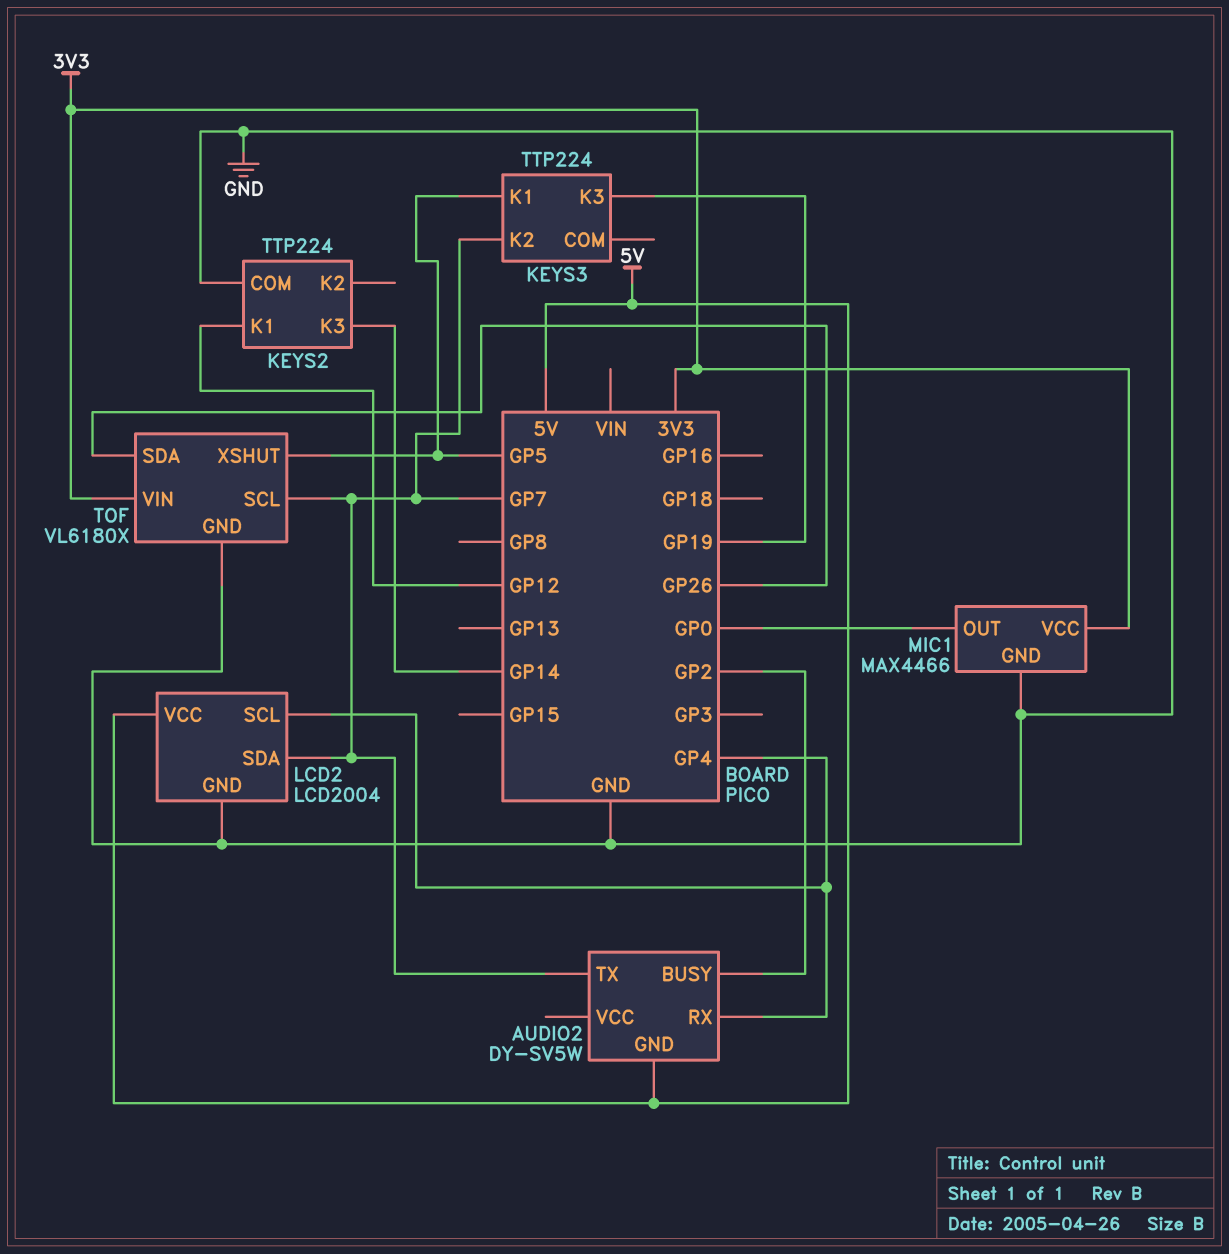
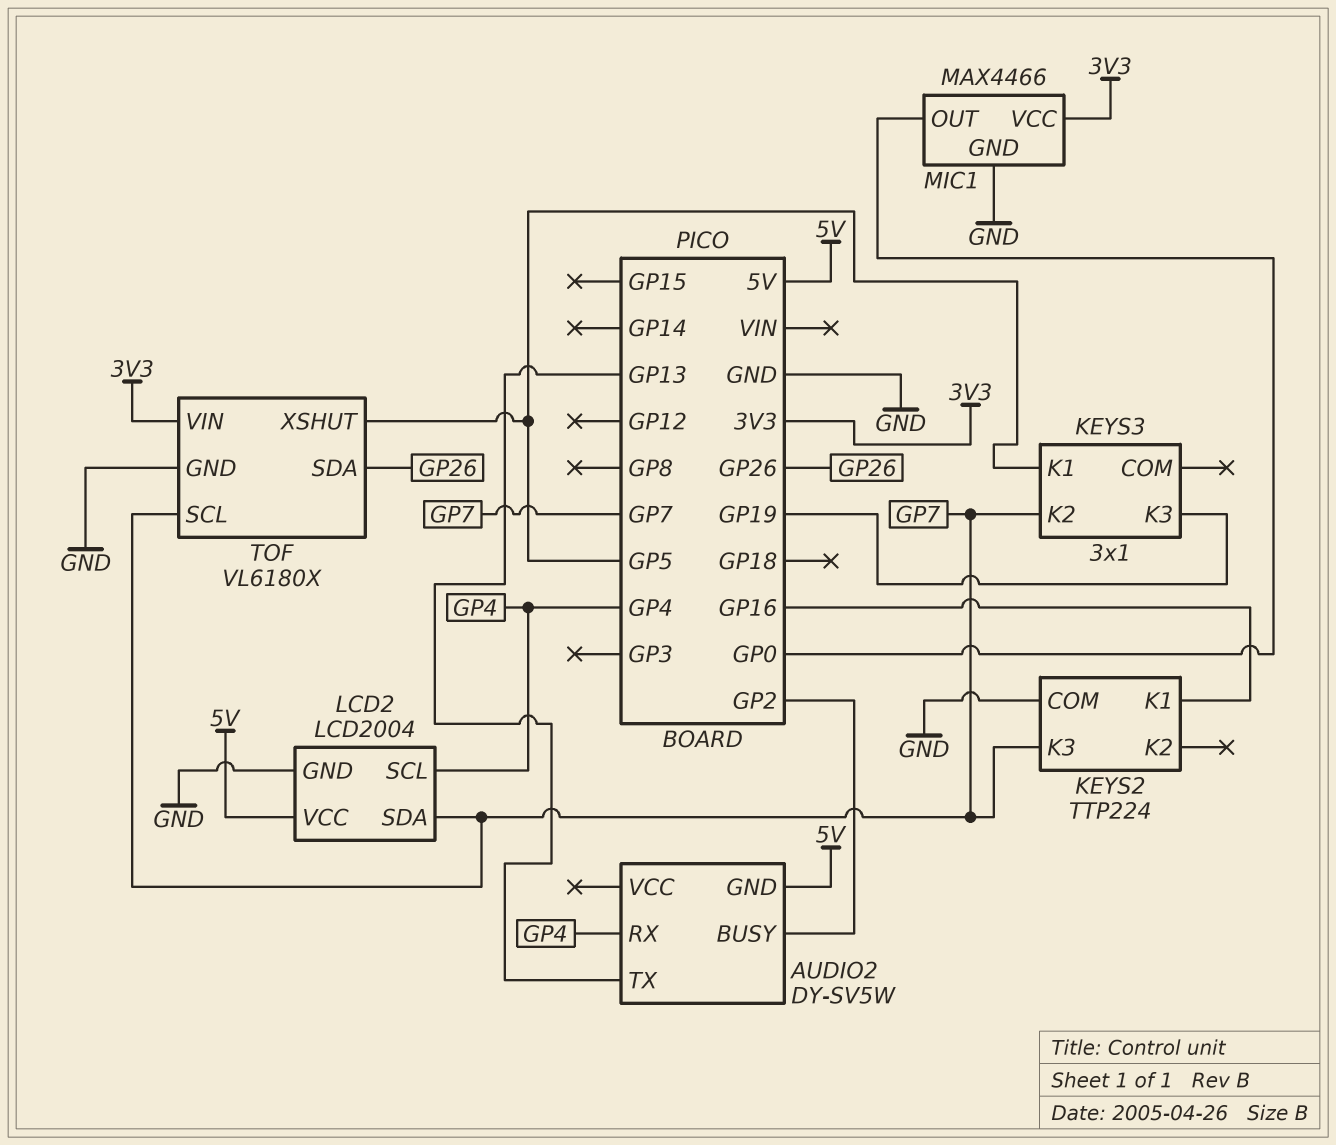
AUDIO2 pin TX: GP7 -> GP13
KEYS2 pin K1: GP12 -> GP16
KEYS2 pin K3: GP14 -> GP7
KEYS3: TTP224 -> 3x1

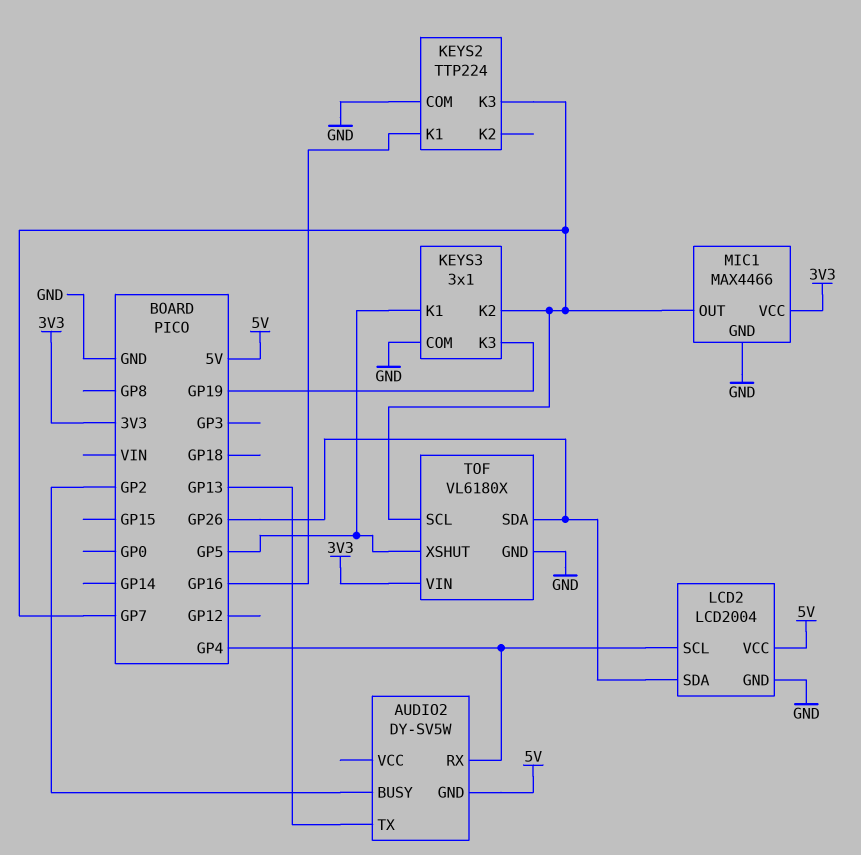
KEYS3 pin COM: none -> GND
LCD2 pin SDA: GP7 -> GP26
MIC1 pin OUT: GP0 -> GP7

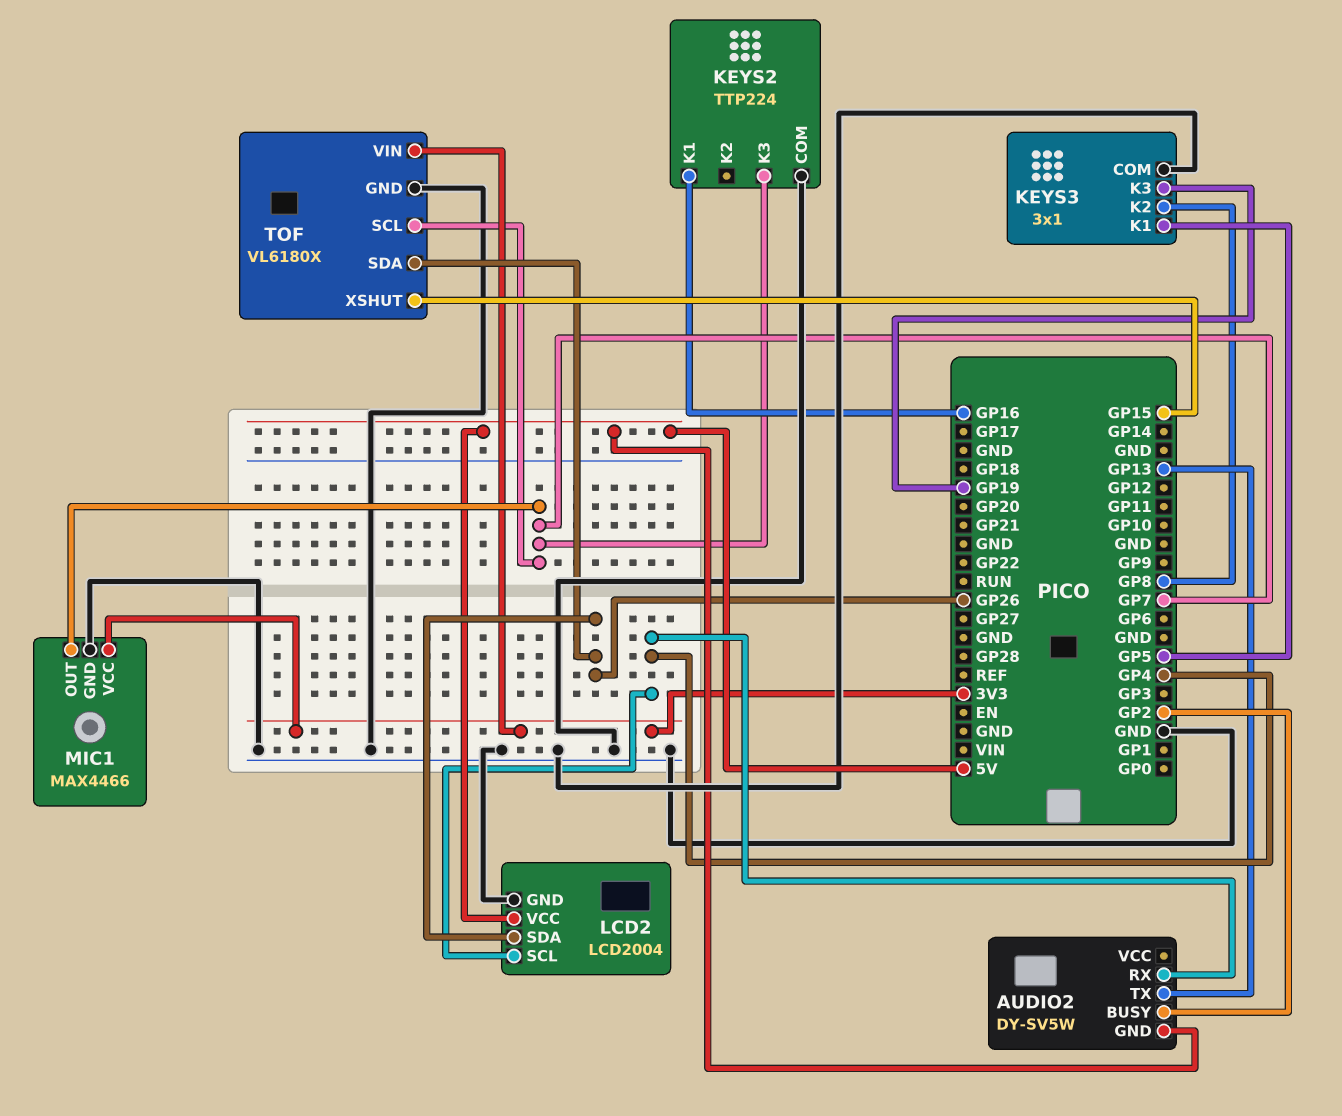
KEYS3 pin K2: GP7 -> GP8
TOF pin XSHUT: GP5 -> GP15

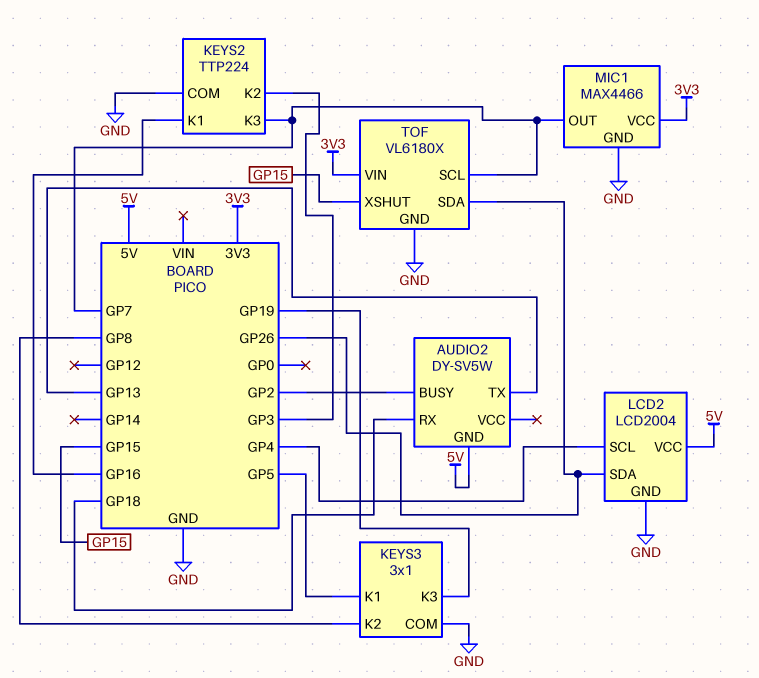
AUDIO2 pin RX: GP4 -> GP18
KEYS2 pin K2: none -> GP3

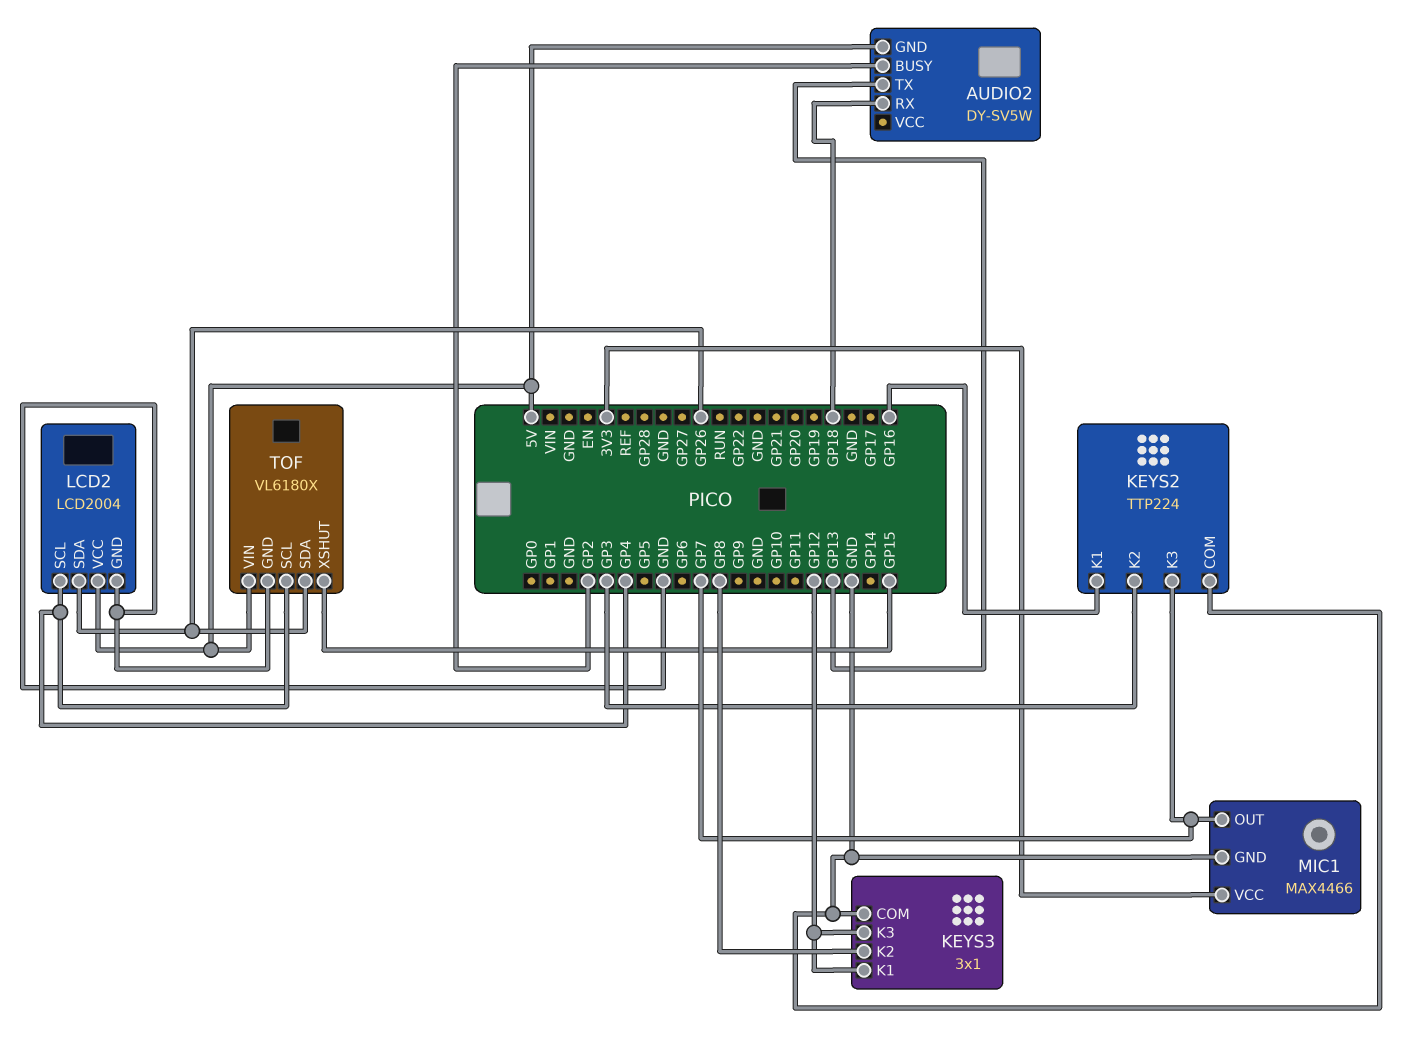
KEYS3 pin K1: GP5 -> GP12
KEYS3 pin K3: GP19 -> GP12
TOF pin SCL: GP7 -> GP4
TOF pin VIN: 3V3 -> 5V

